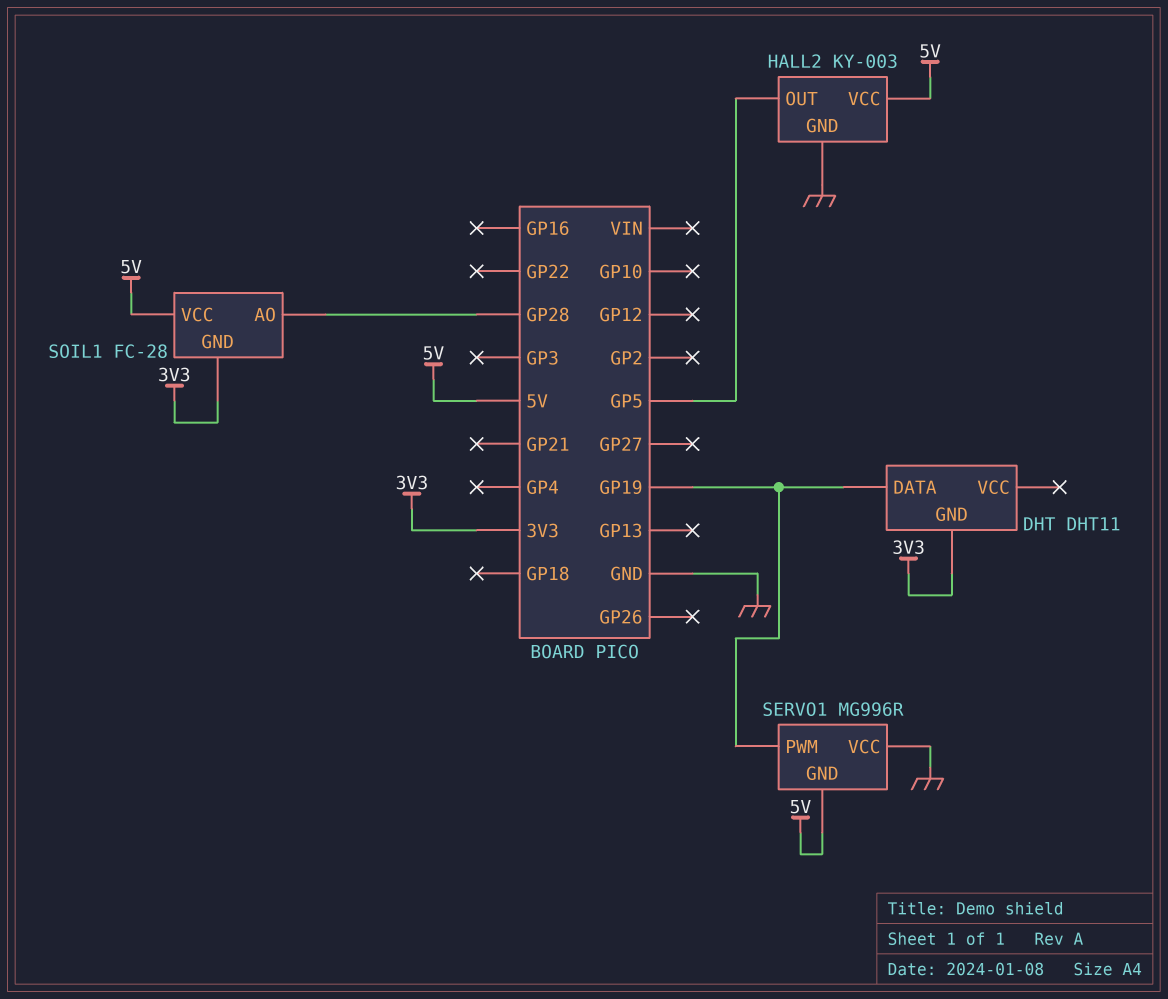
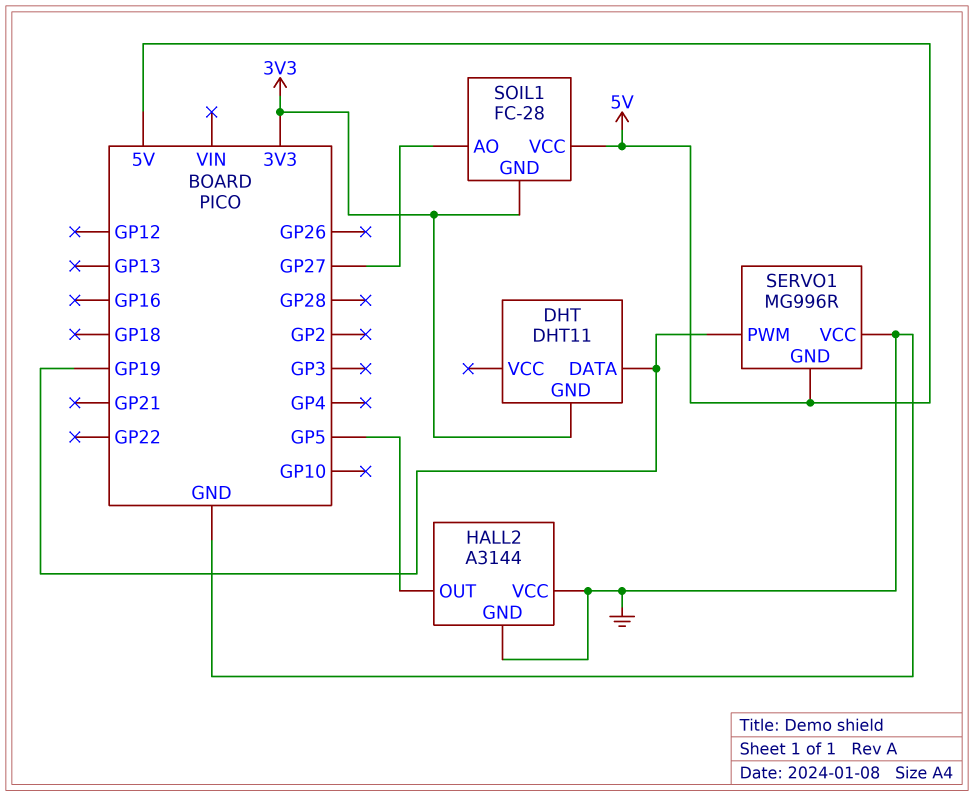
HALL2: KY-003 -> A3144
HALL2 pin VCC: 5V -> GND
SOIL1 pin AO: GP28 -> GP27

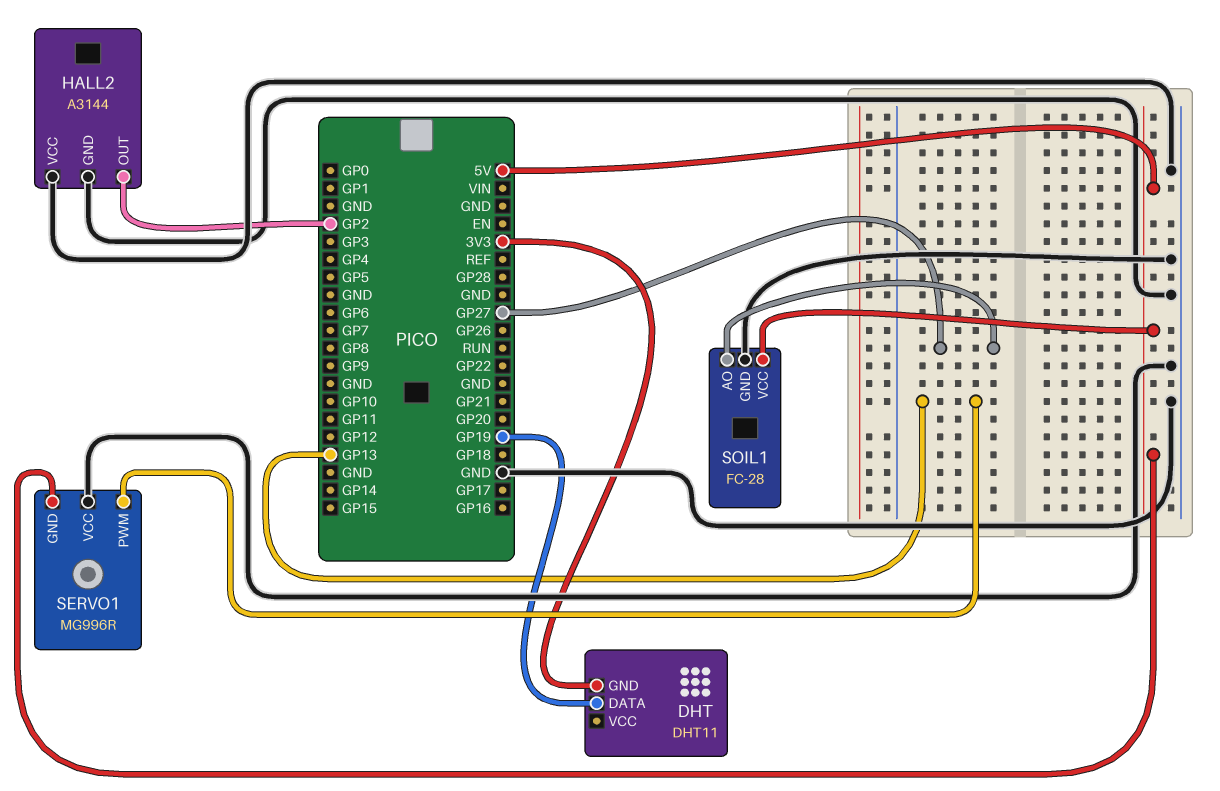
HALL2 pin OUT: GP5 -> GP2
SERVO1 pin PWM: GP19 -> GP13
SOIL1 pin GND: 3V3 -> GND

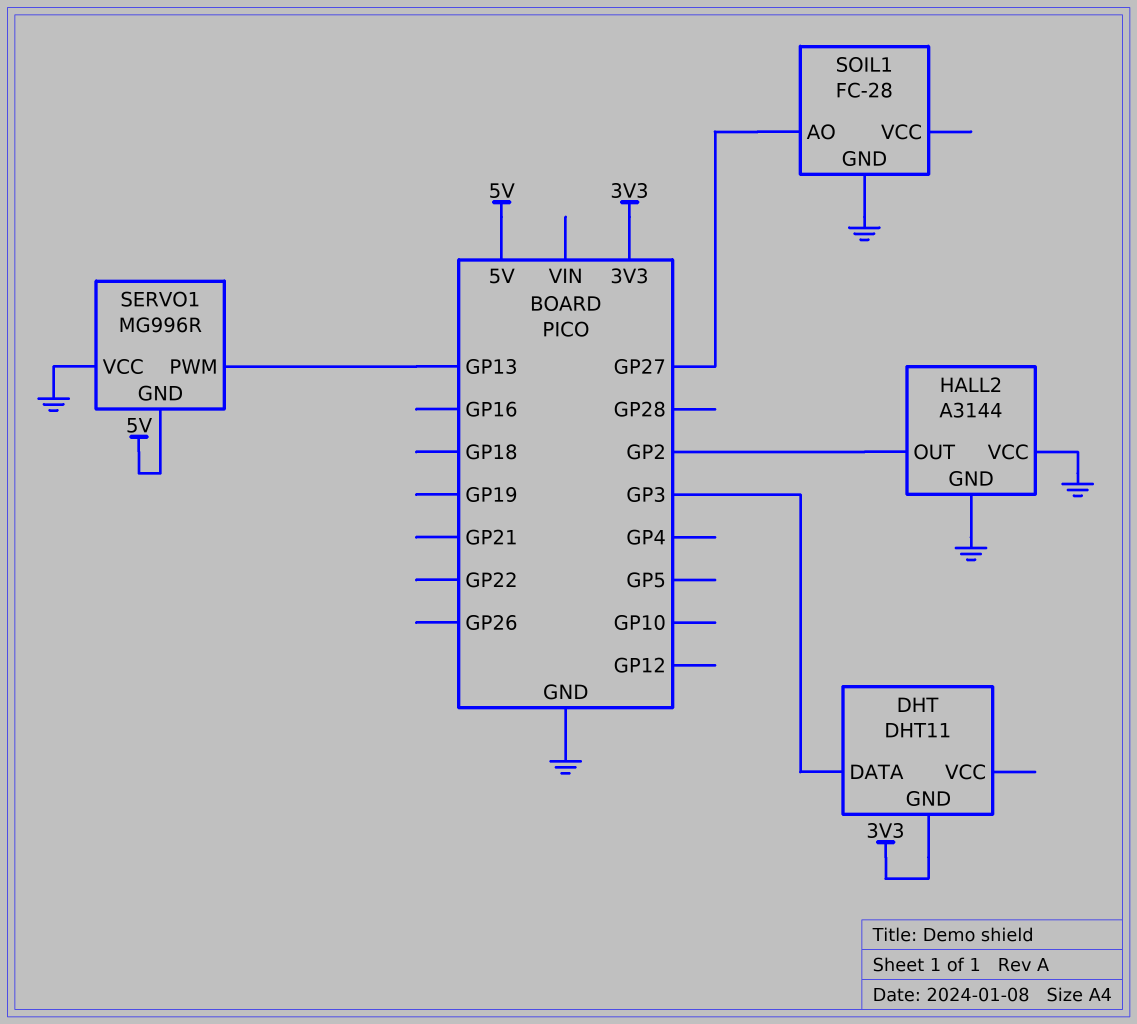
DHT pin DATA: GP19 -> GP3
SOIL1 pin VCC: 5V -> none

